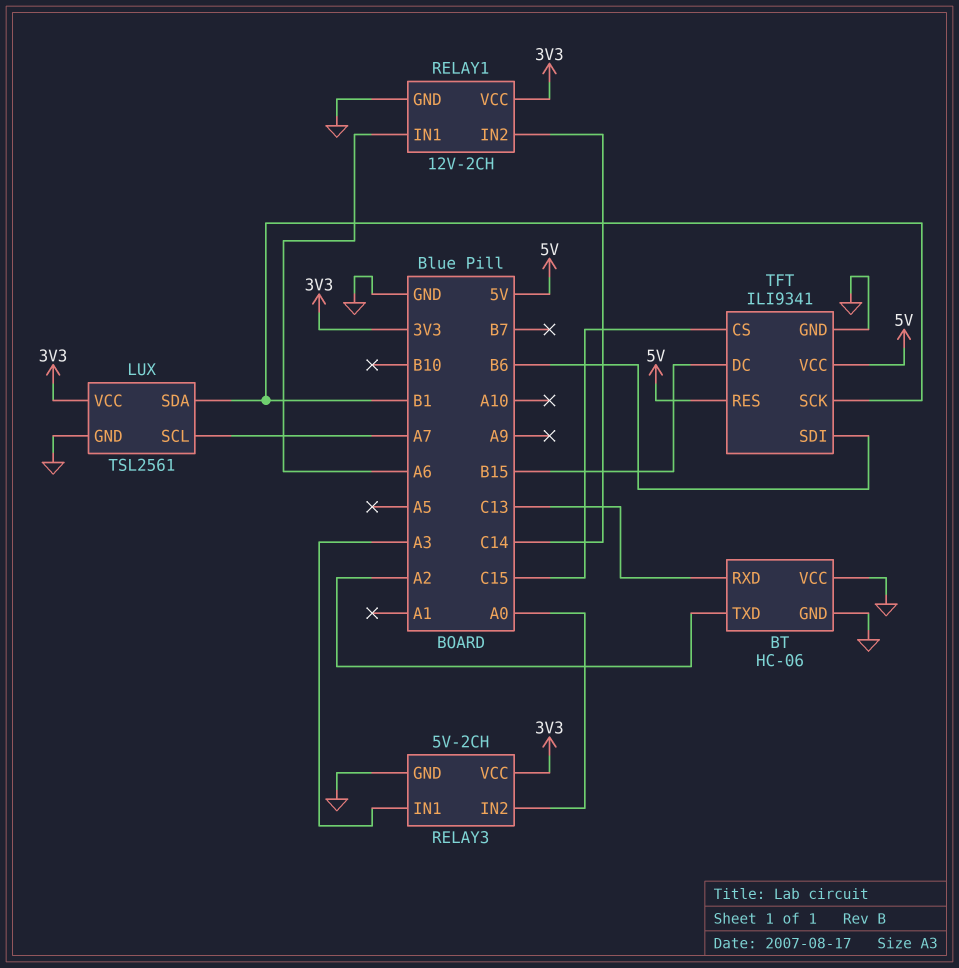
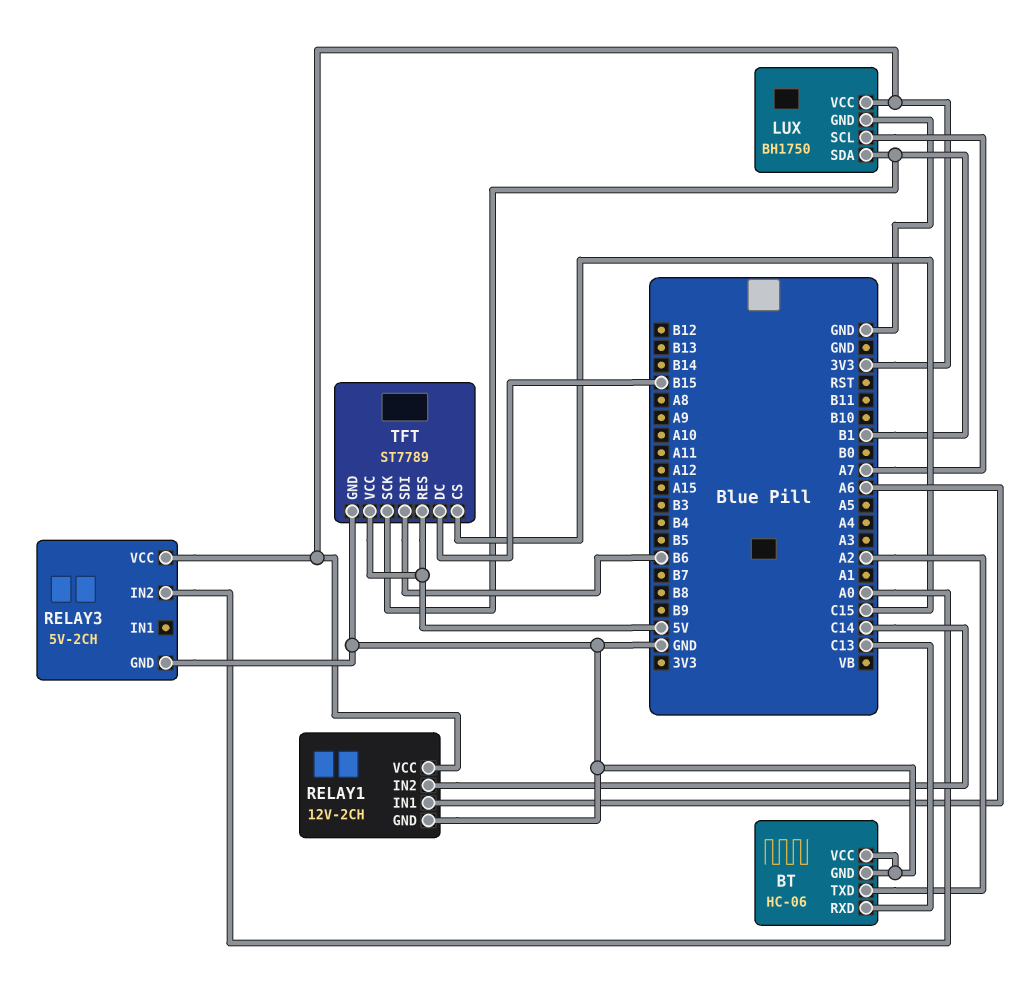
LUX: TSL2561 -> BH1750
RELAY3 pin IN1: A3 -> none
TFT: ILI9341 -> ST7789

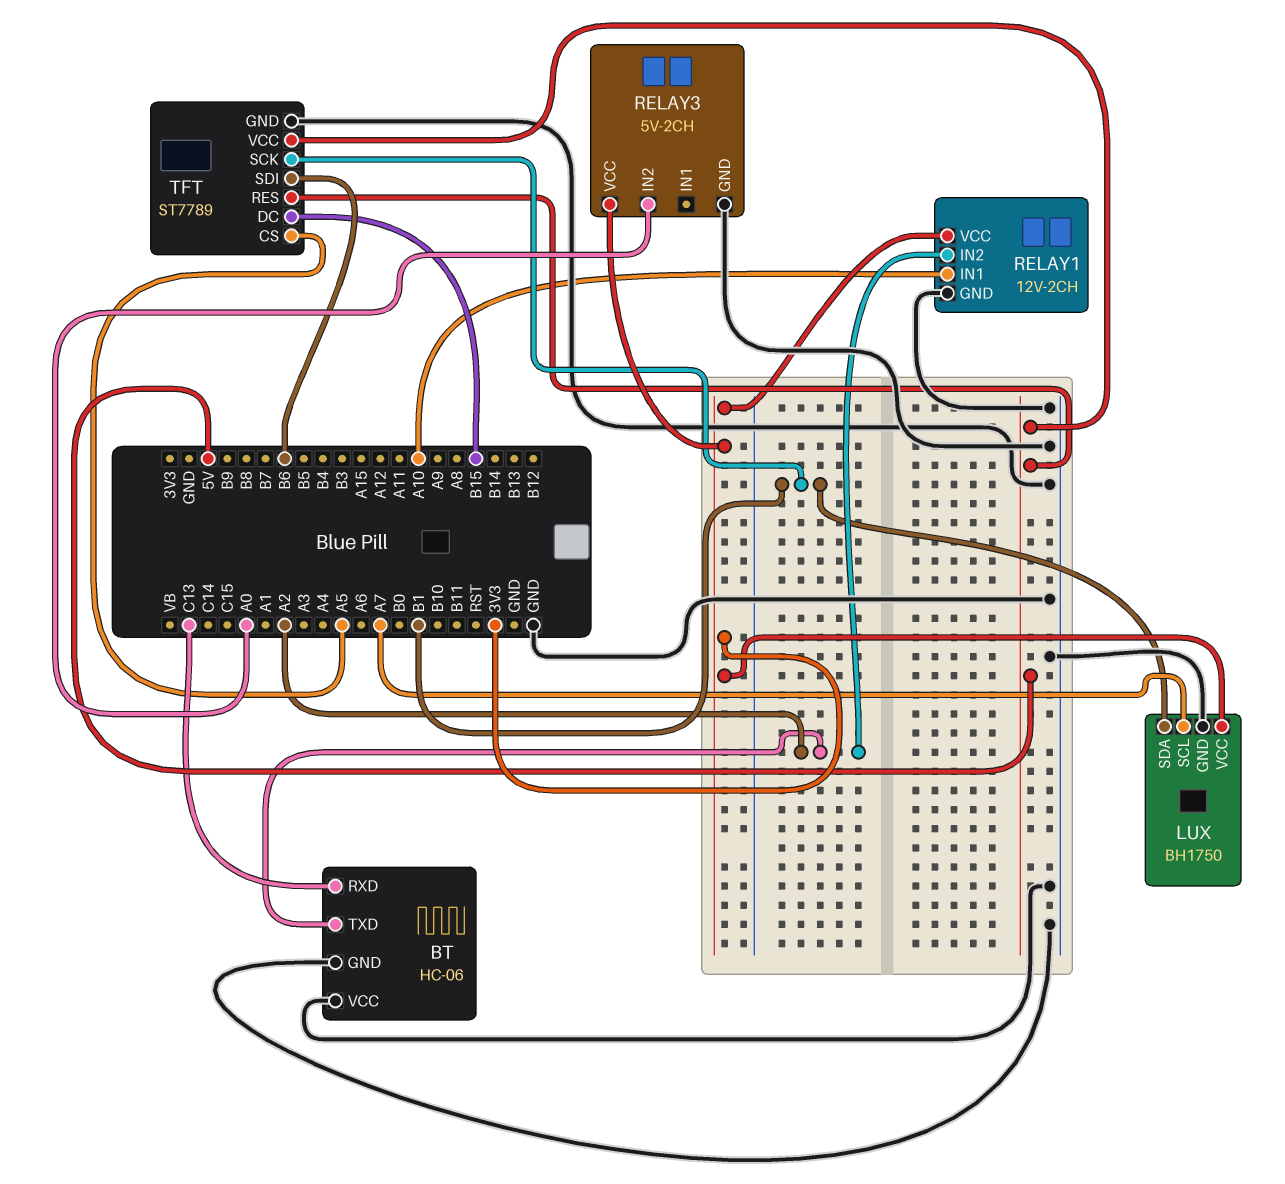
RELAY1 pin IN1: A6 -> A10
RELAY1 pin IN2: C14 -> A2
TFT pin CS: C15 -> A5

